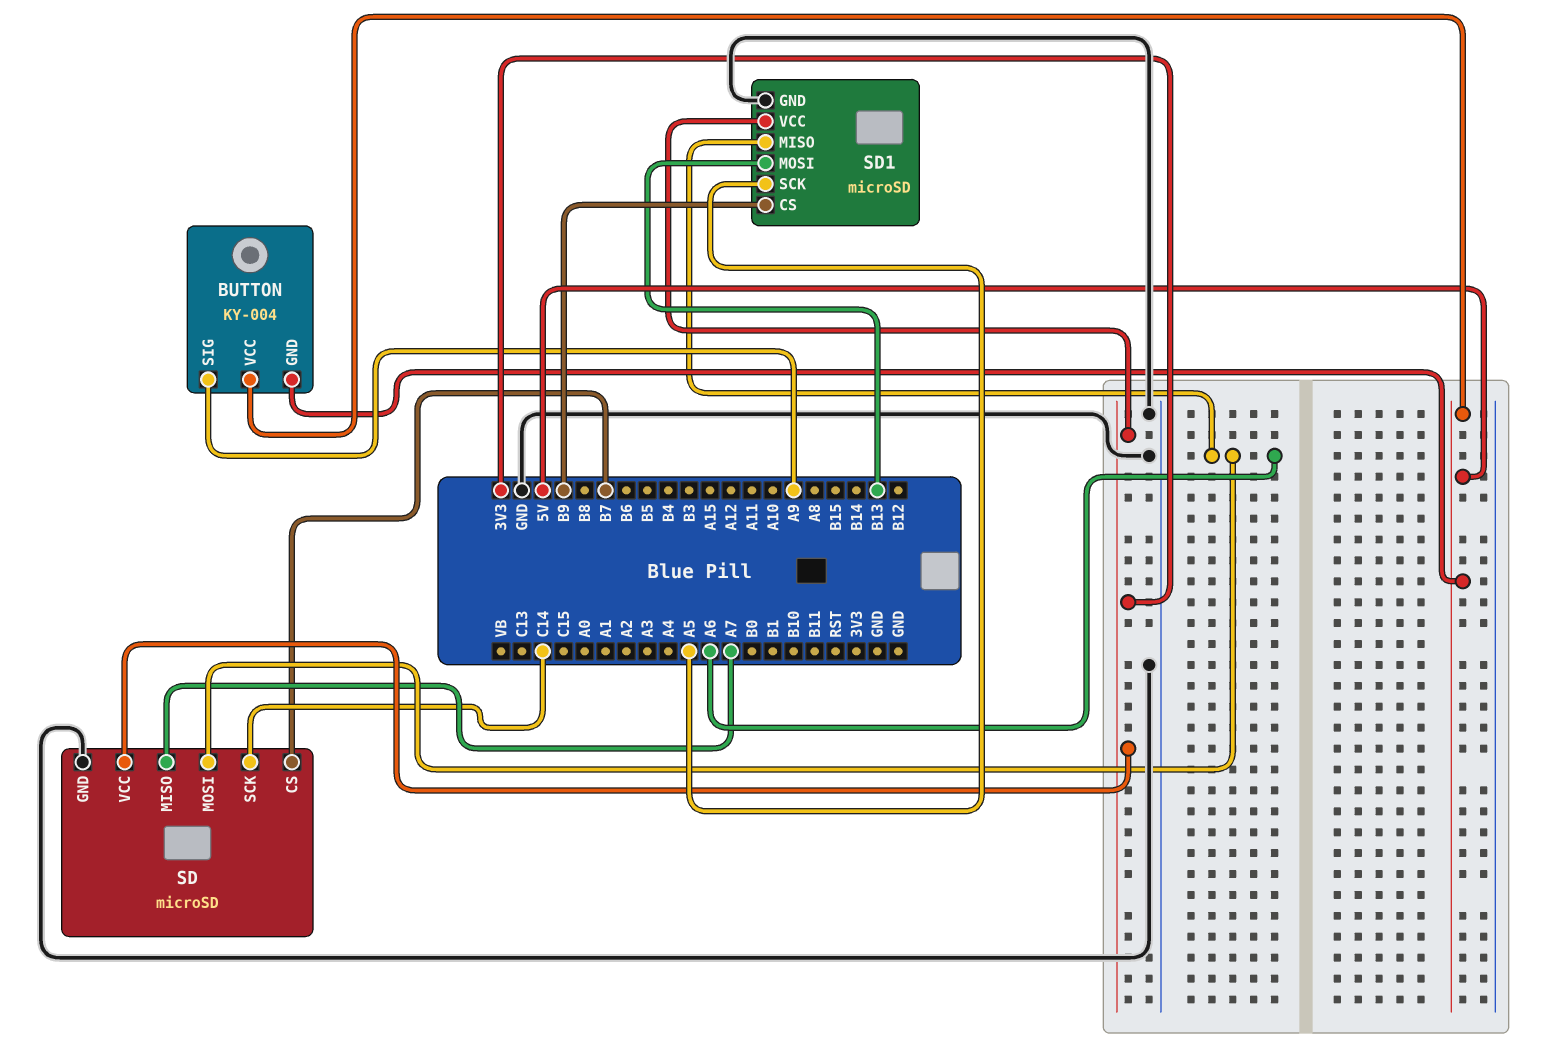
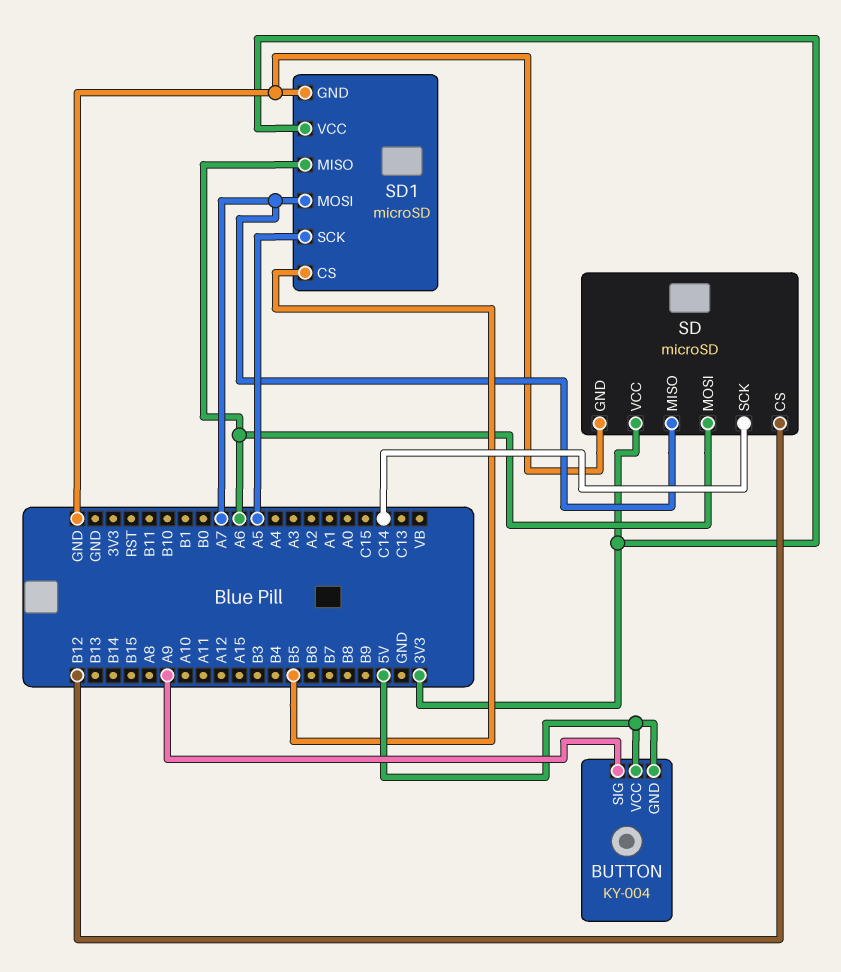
SD pin CS: B7 -> B12
SD1 pin CS: B9 -> B5
SD1 pin MOSI: B13 -> A7

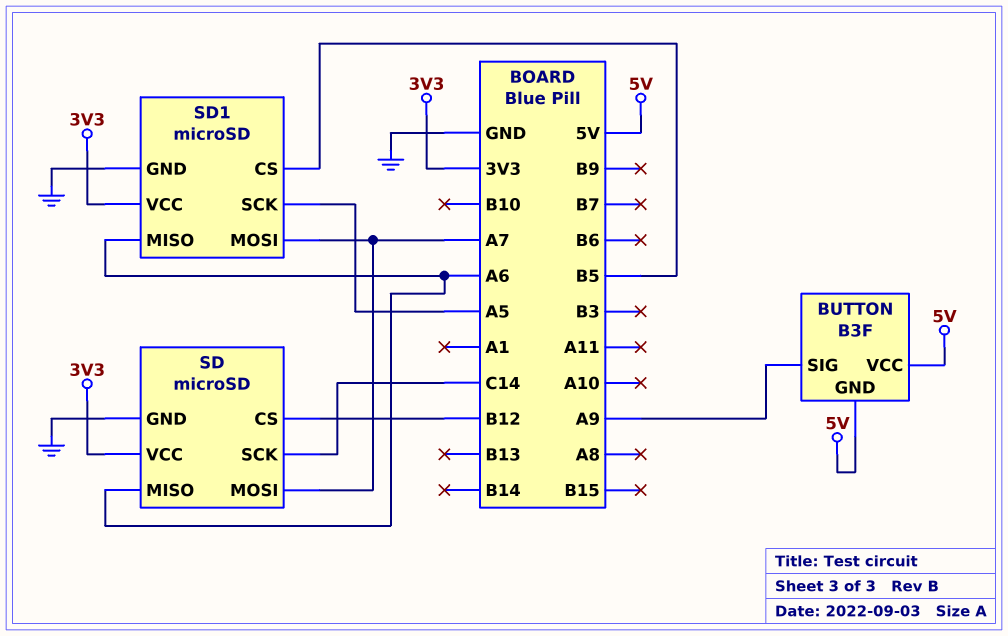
BUTTON: KY-004 -> B3F
SD pin MISO: A7 -> A6
SD pin MOSI: A6 -> A7

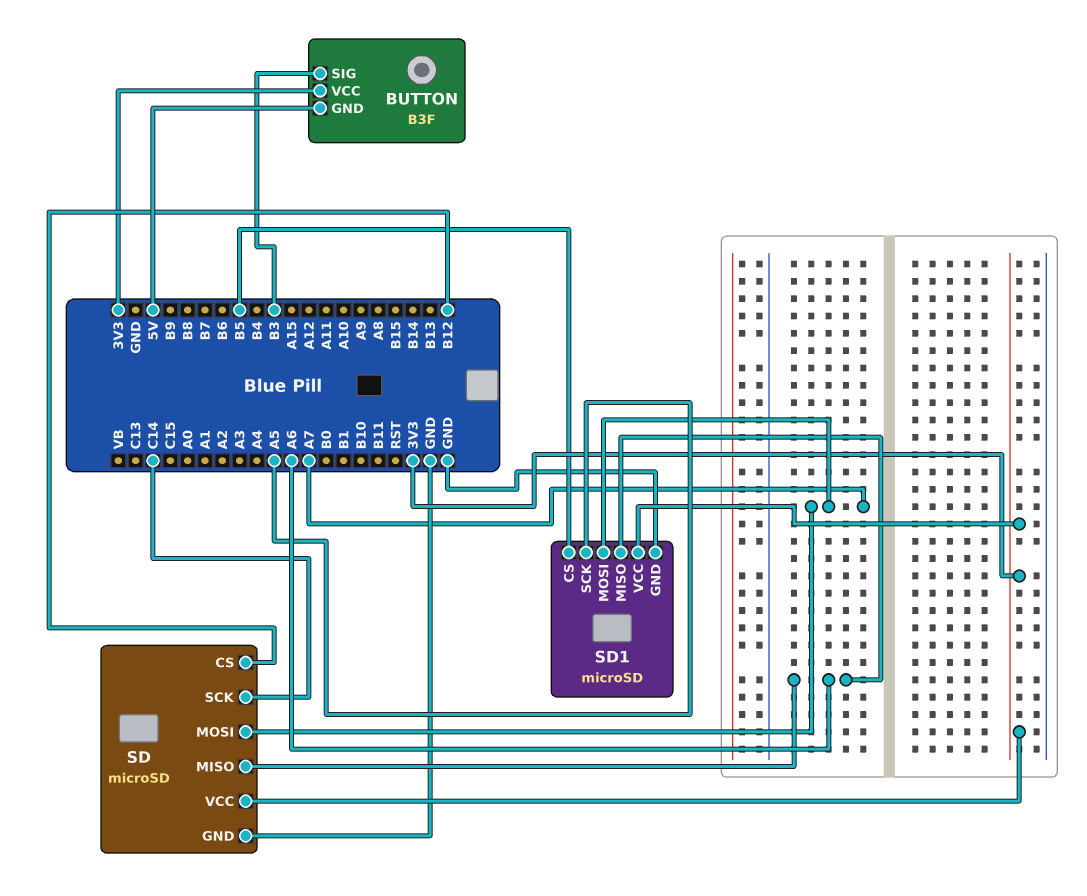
BUTTON pin SIG: A9 -> B3
BUTTON pin VCC: 5V -> 3V3

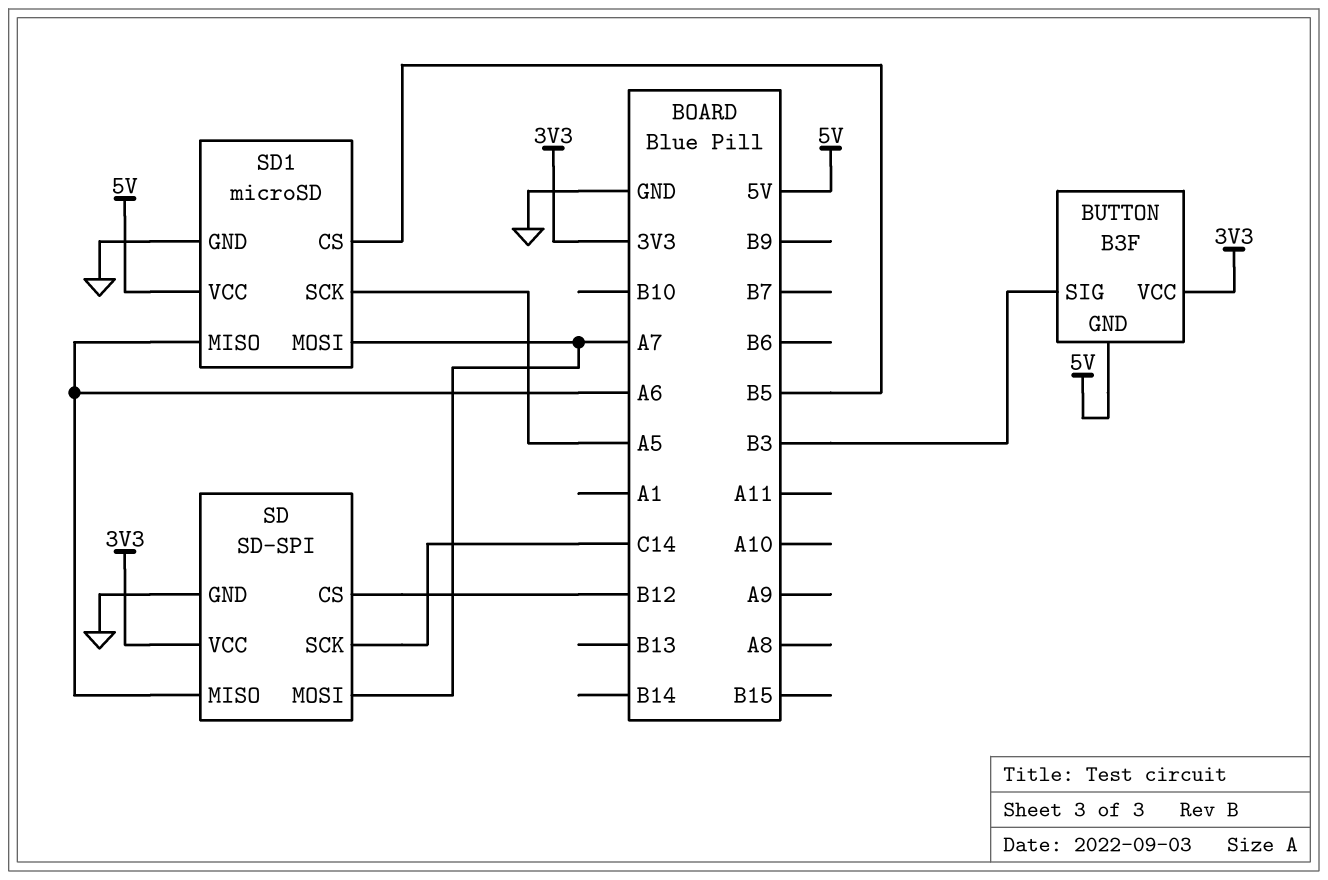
SD: microSD -> SD-SPI
SD1 pin VCC: 3V3 -> 5V

